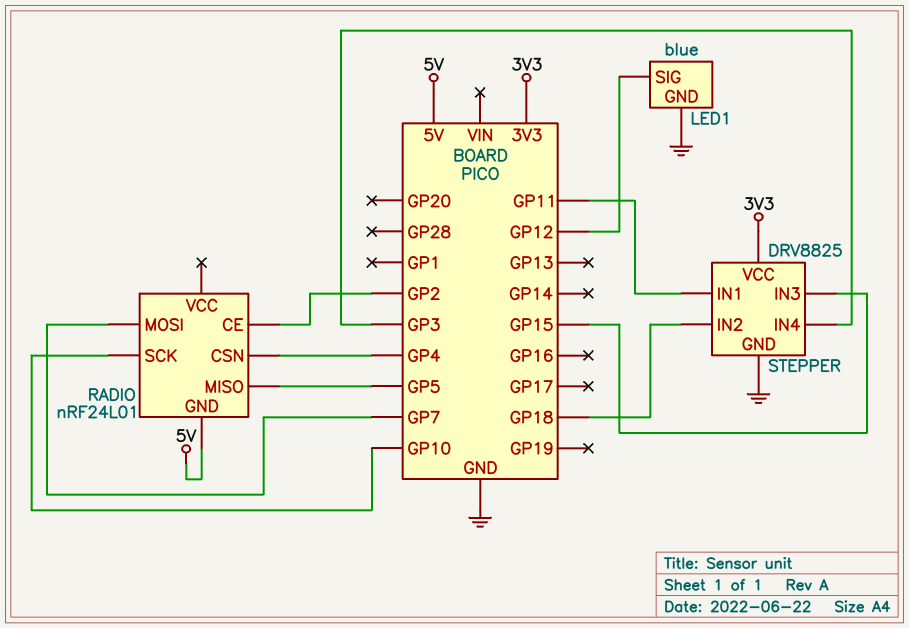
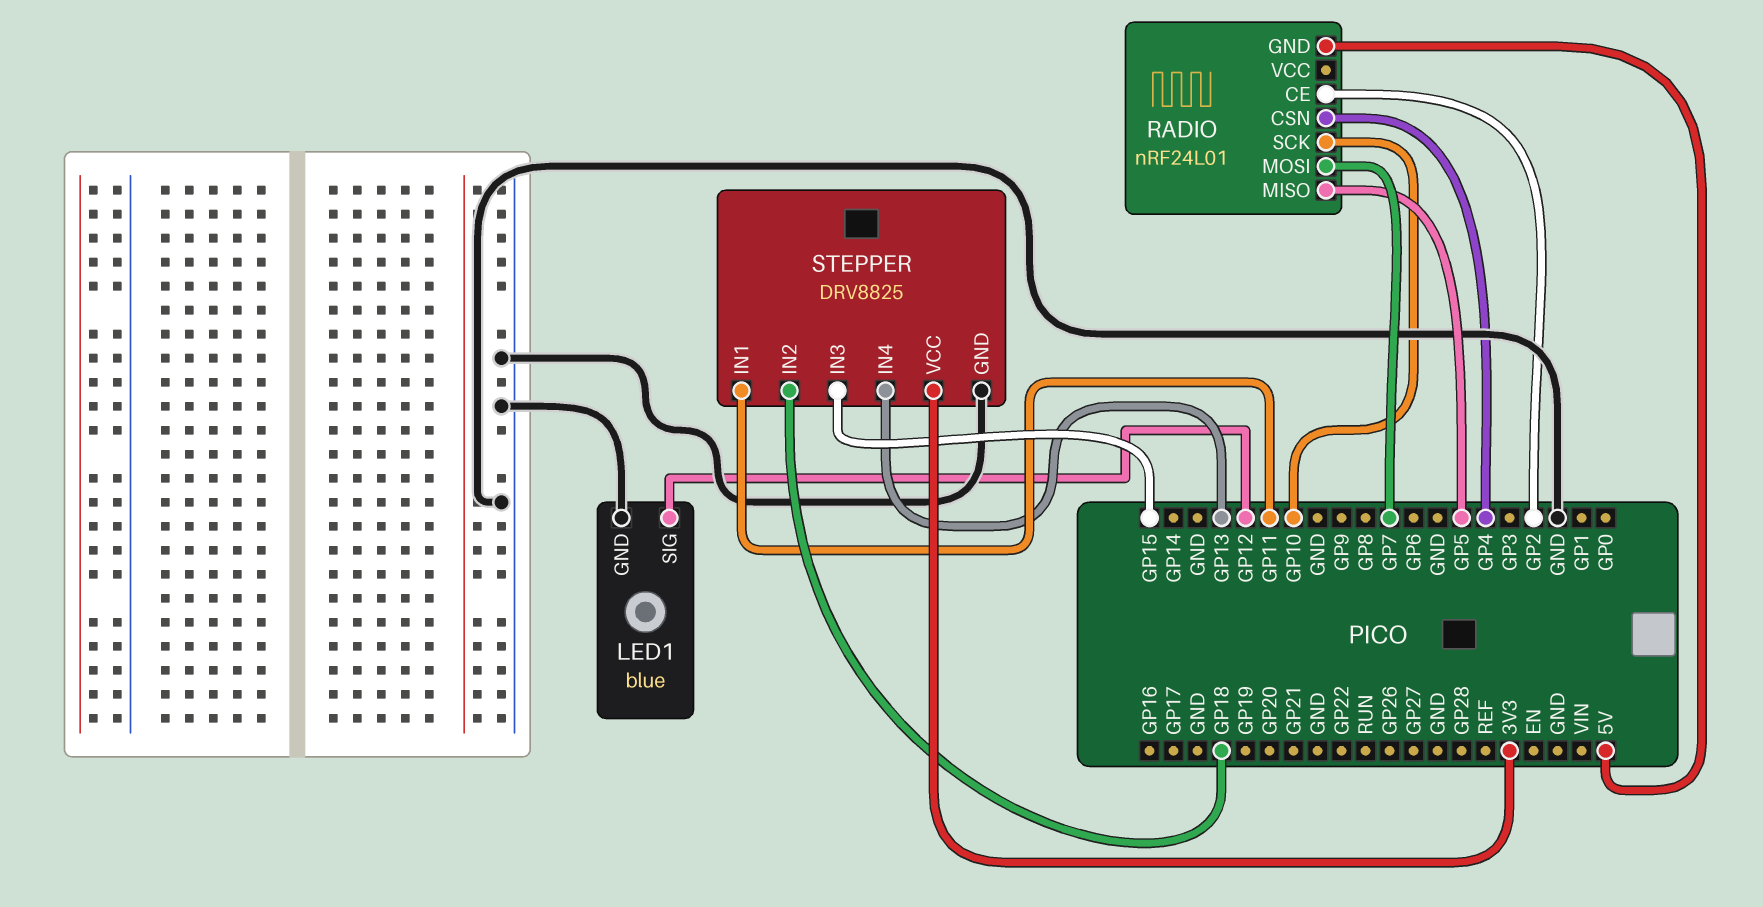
STEPPER pin IN4: GP3 -> GP13

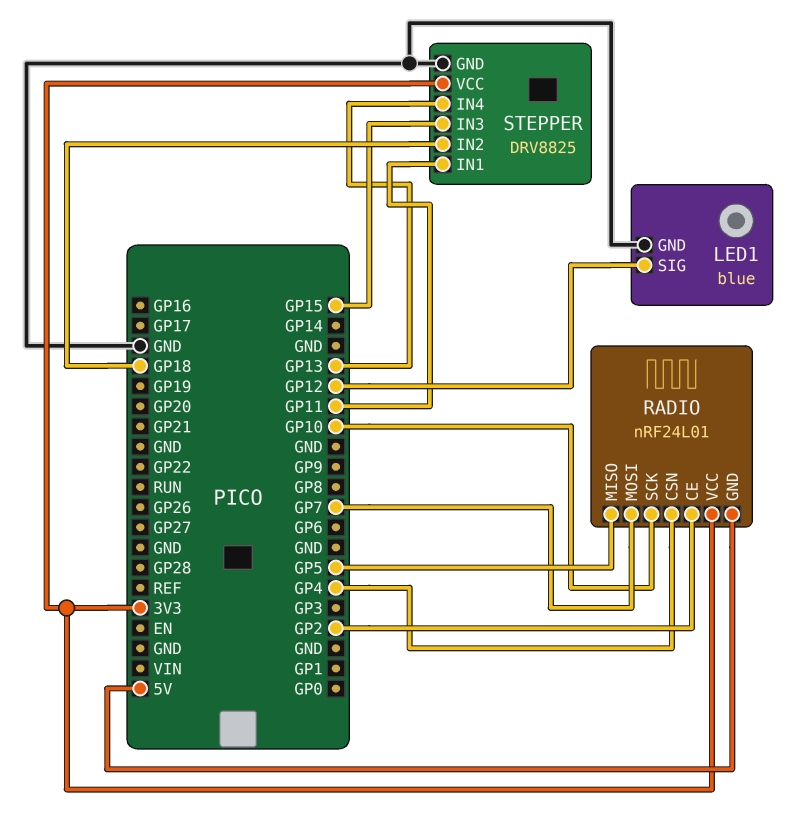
RADIO pin VCC: none -> 3V3

